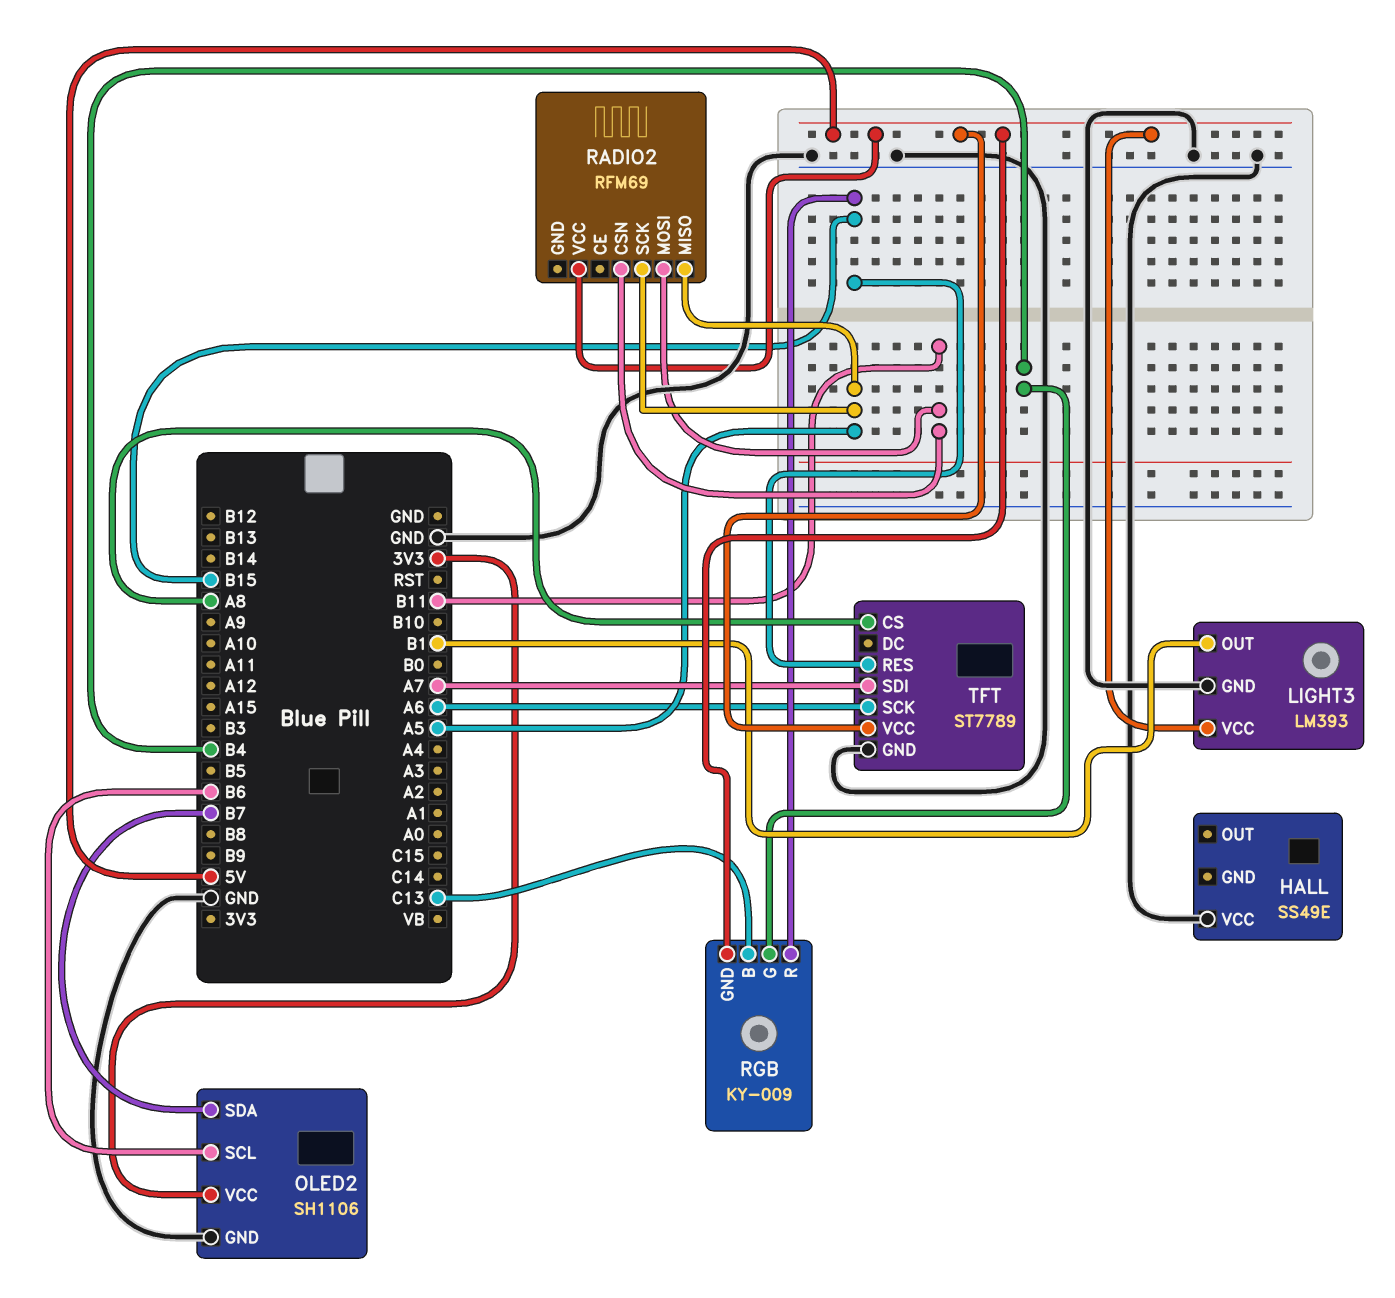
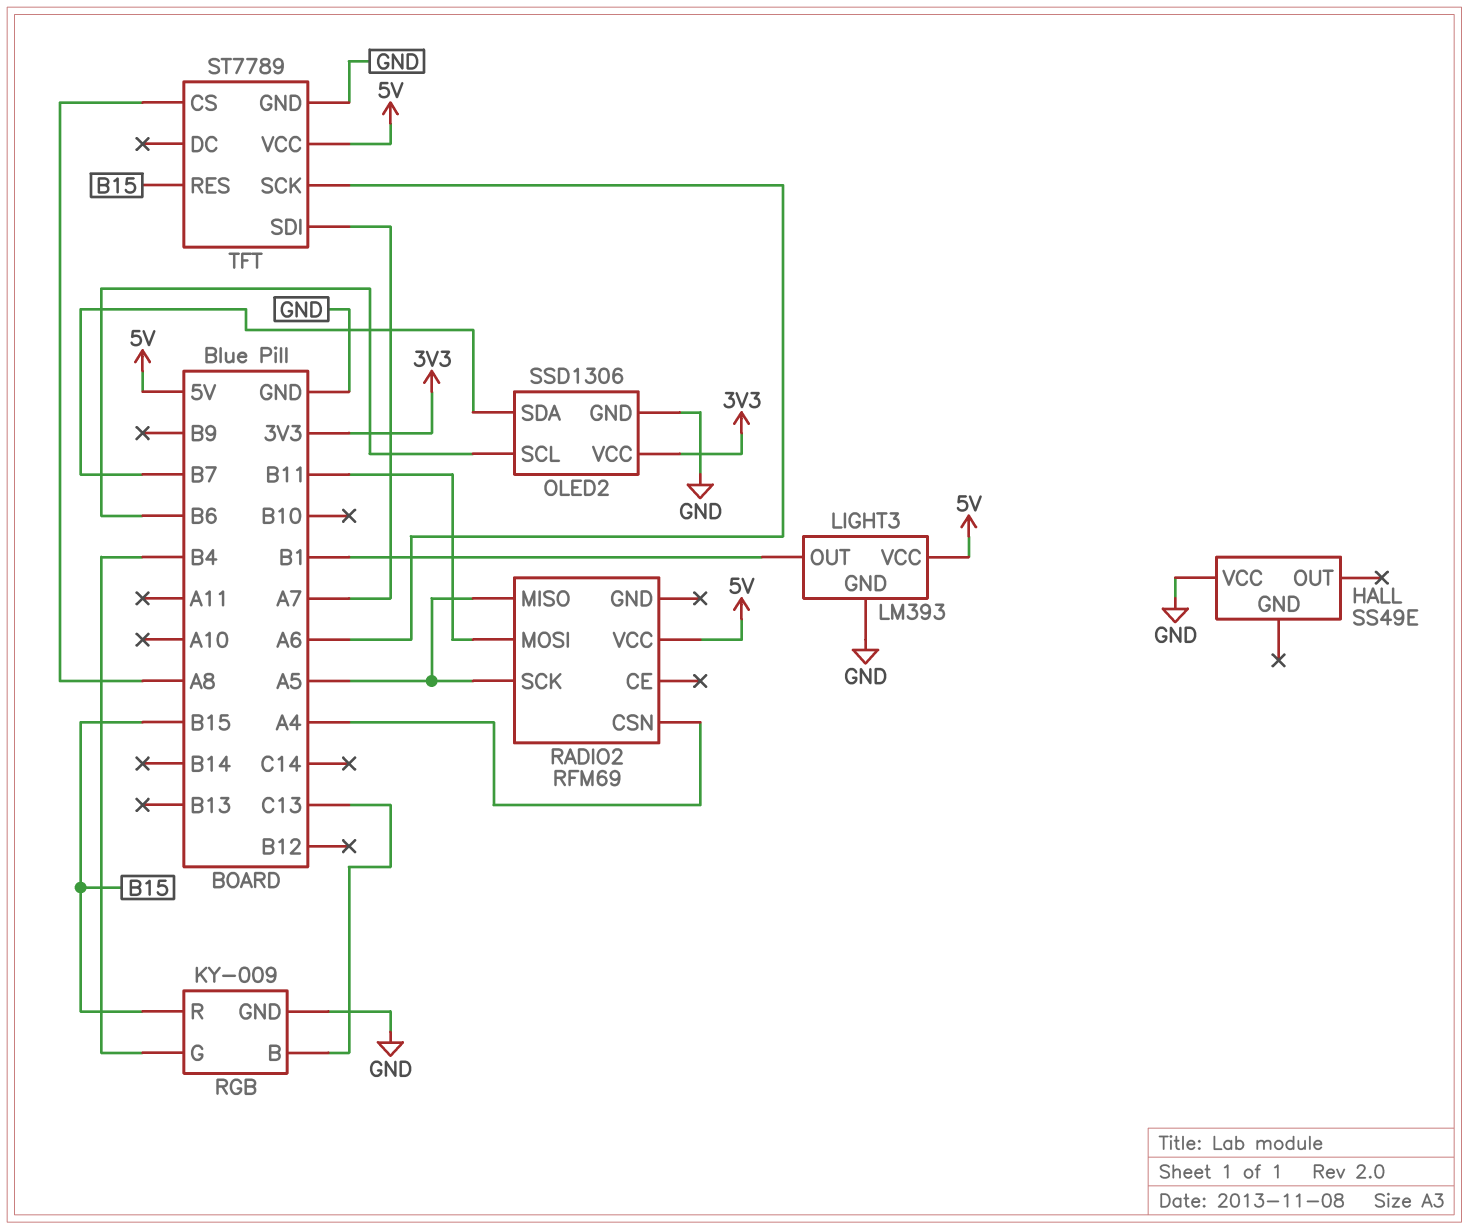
OLED2: SH1106 -> SSD1306
RADIO2 pin CSN: B11 -> A4
RGB pin GND: 5V -> GND

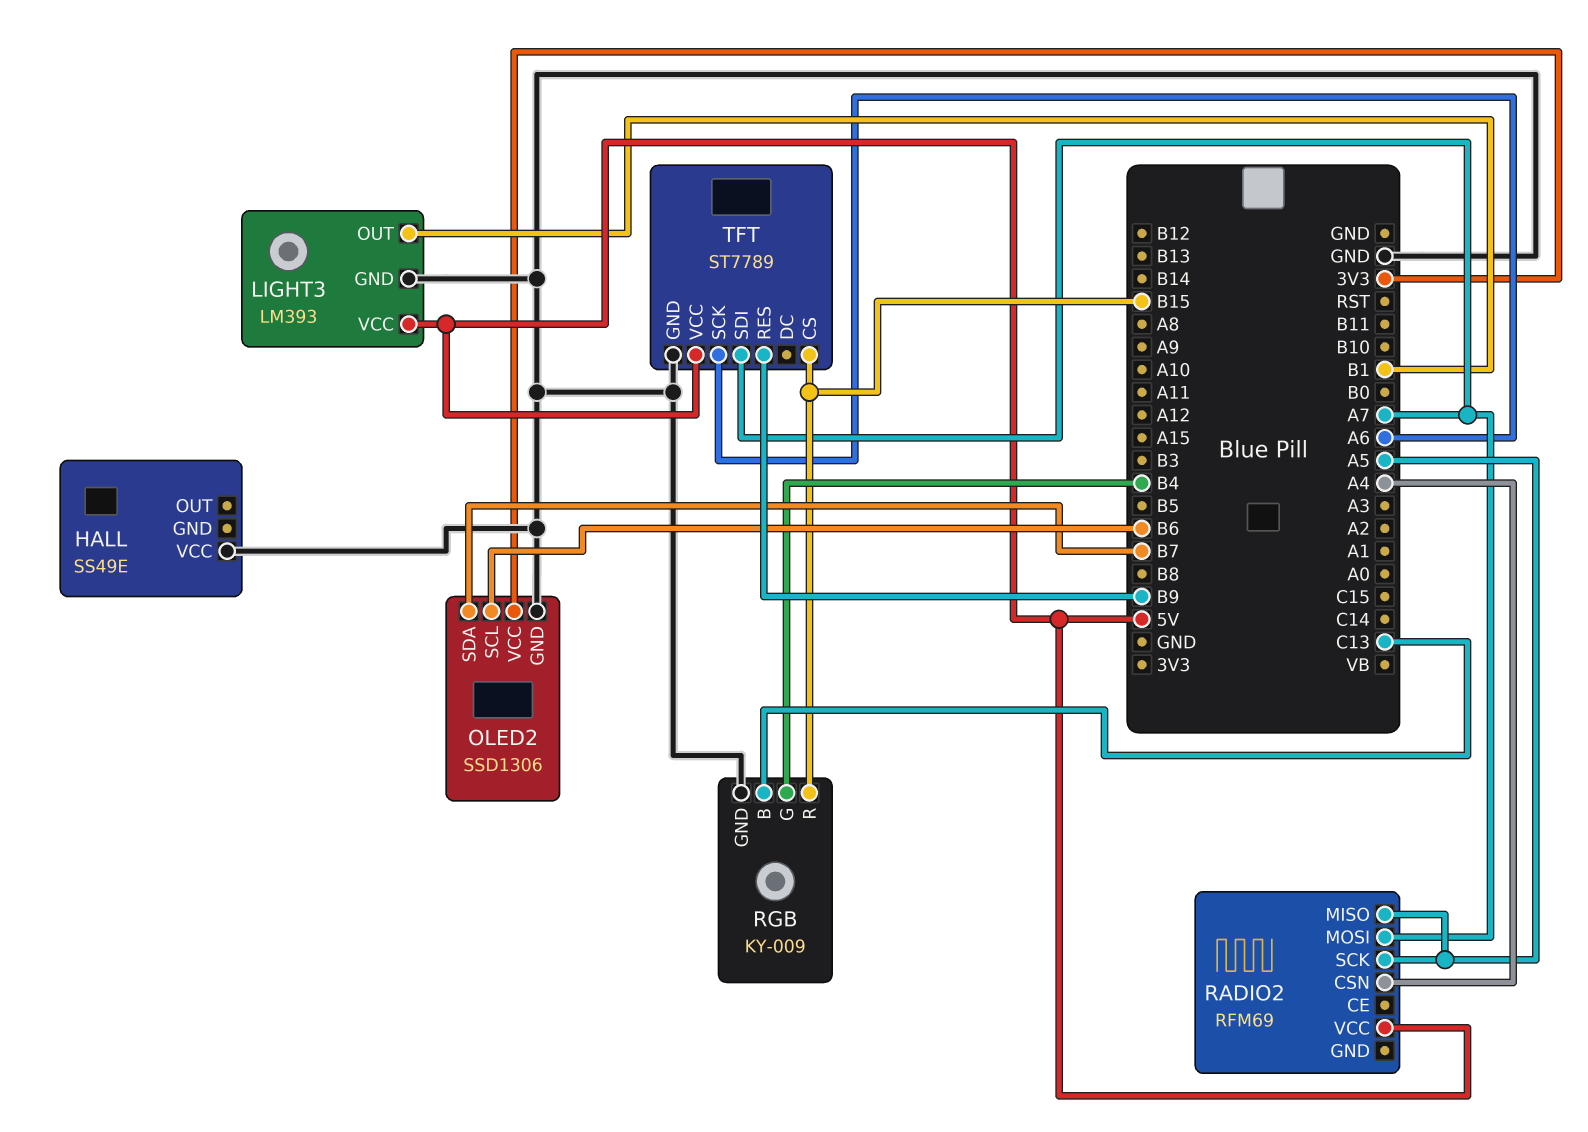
RADIO2 pin MOSI: B11 -> A7
TFT pin CS: A8 -> B15
TFT pin RES: B15 -> B9

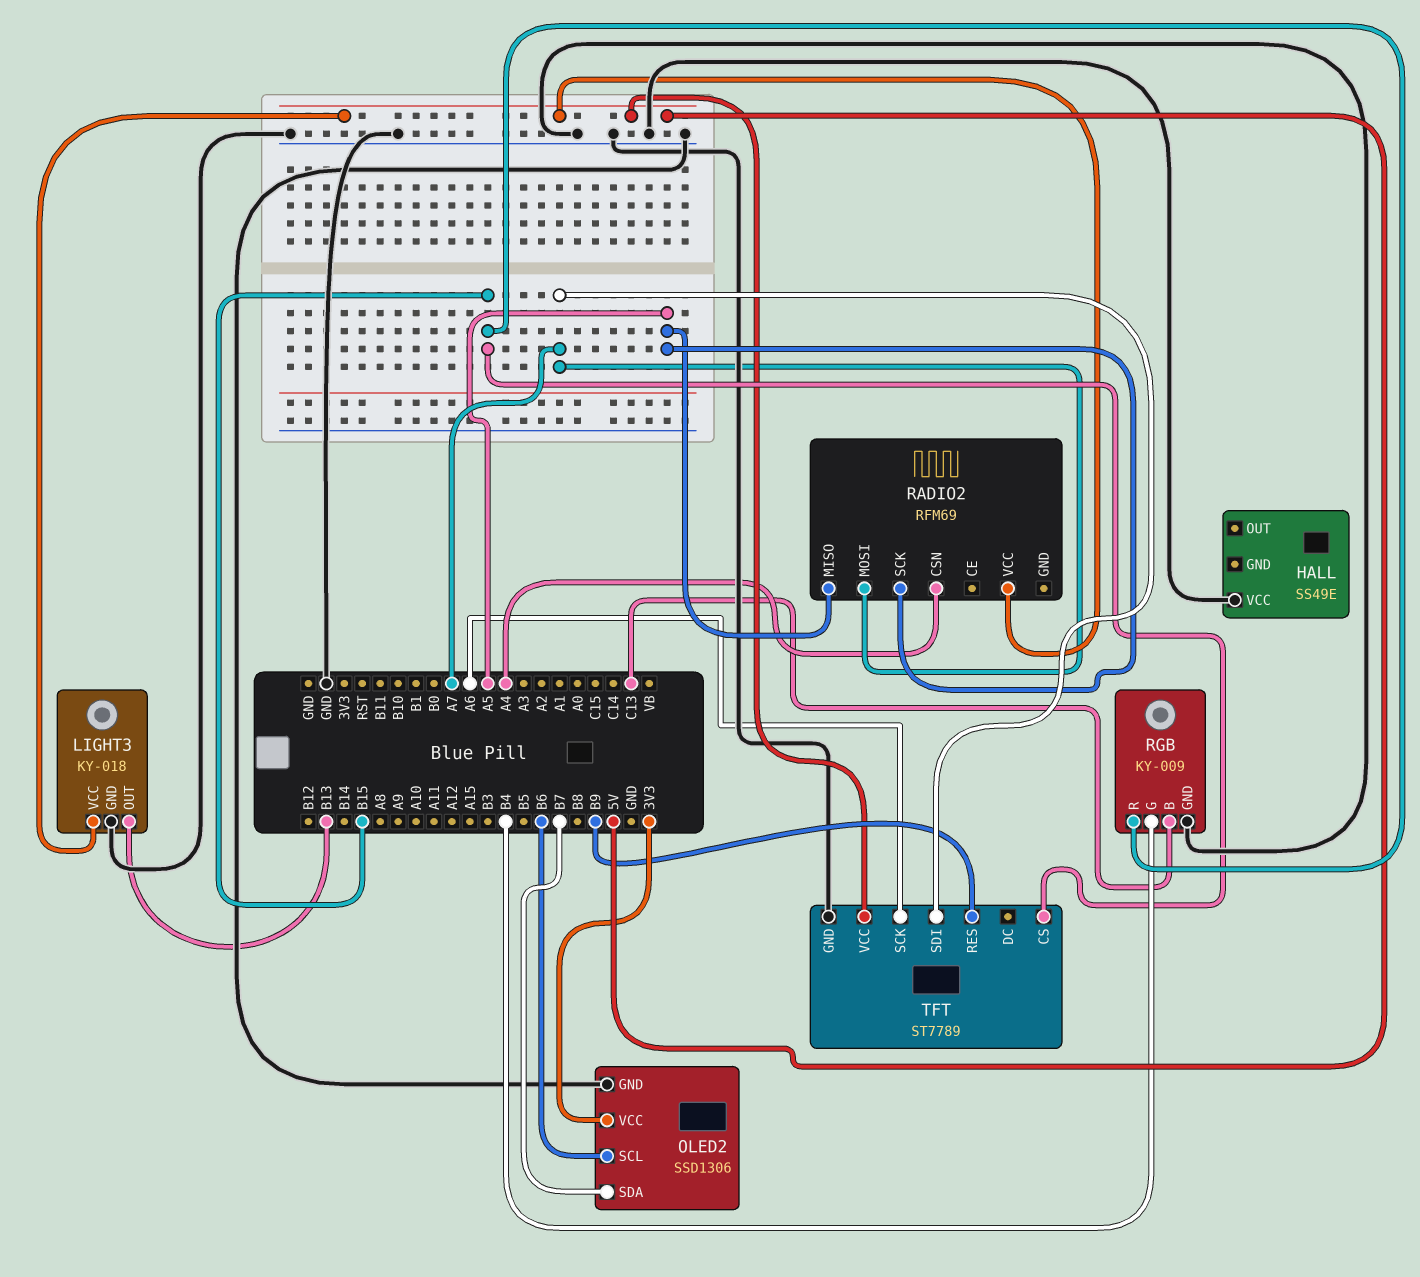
LIGHT3: LM393 -> KY-018
LIGHT3 pin OUT: B1 -> B13

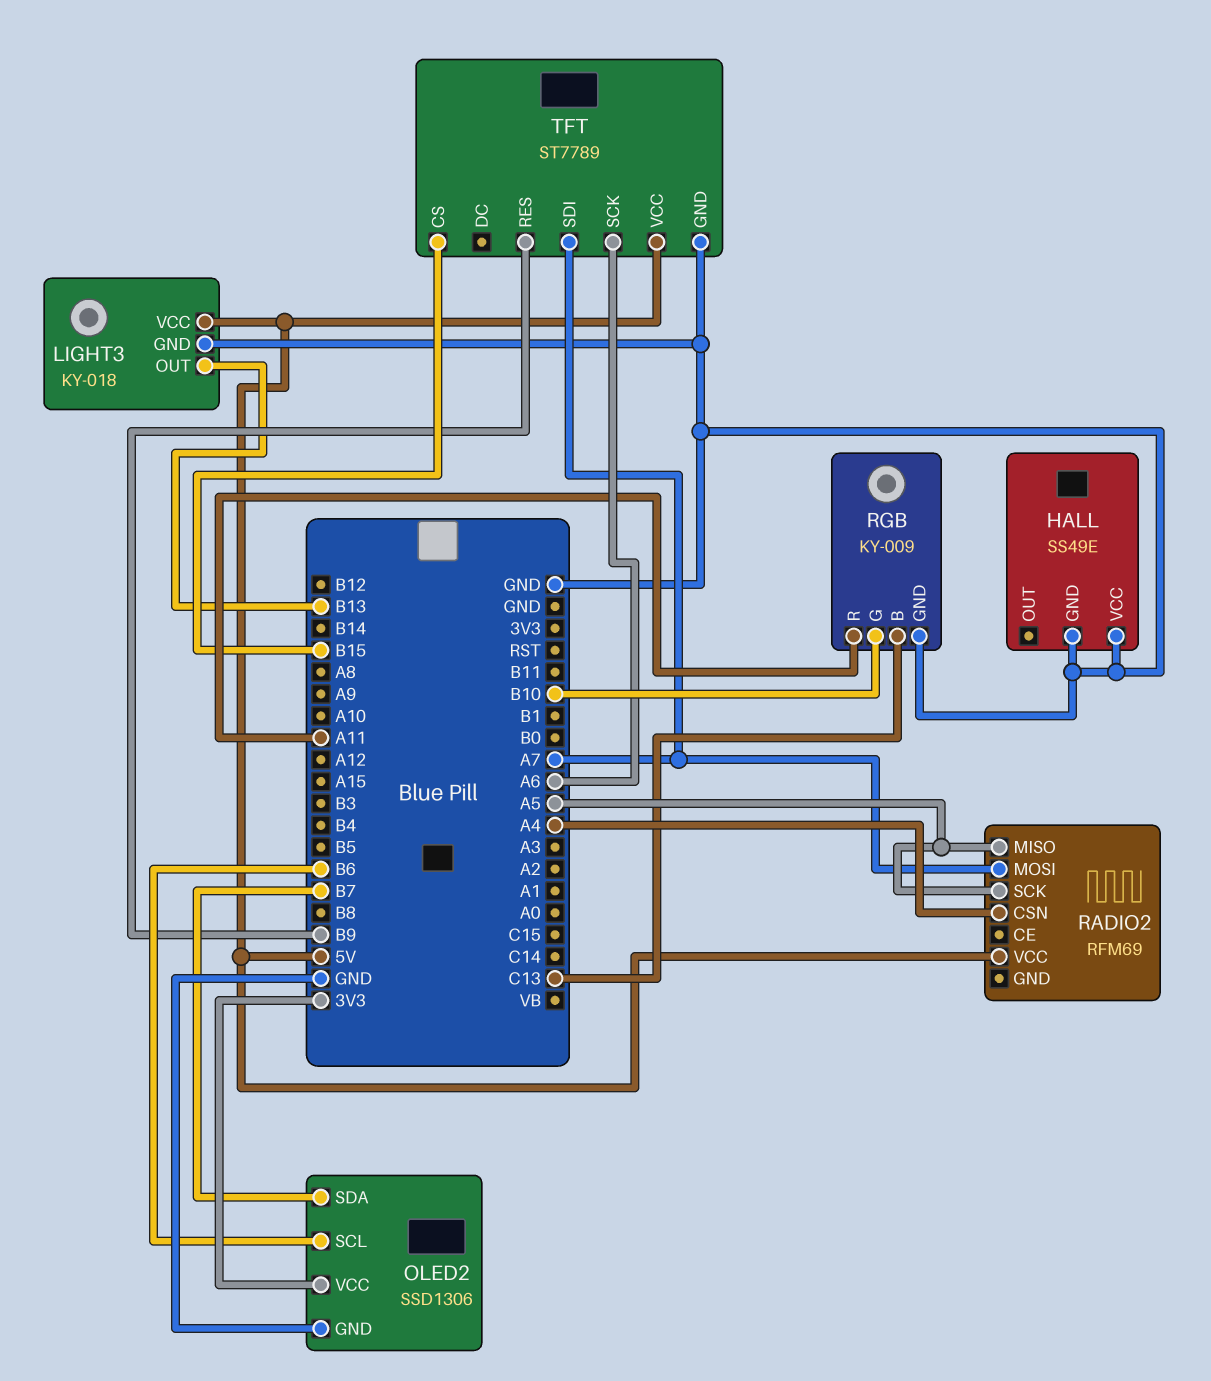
HALL pin GND: none -> GND
RGB pin G: B4 -> B10
RGB pin R: B15 -> A11

